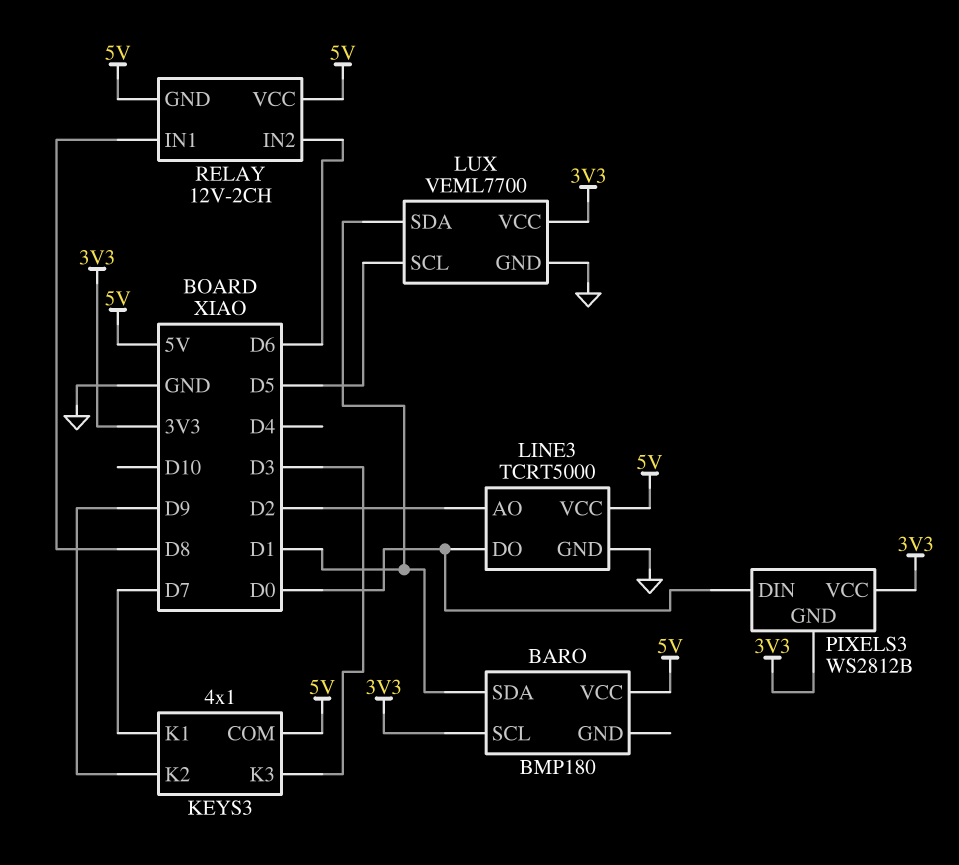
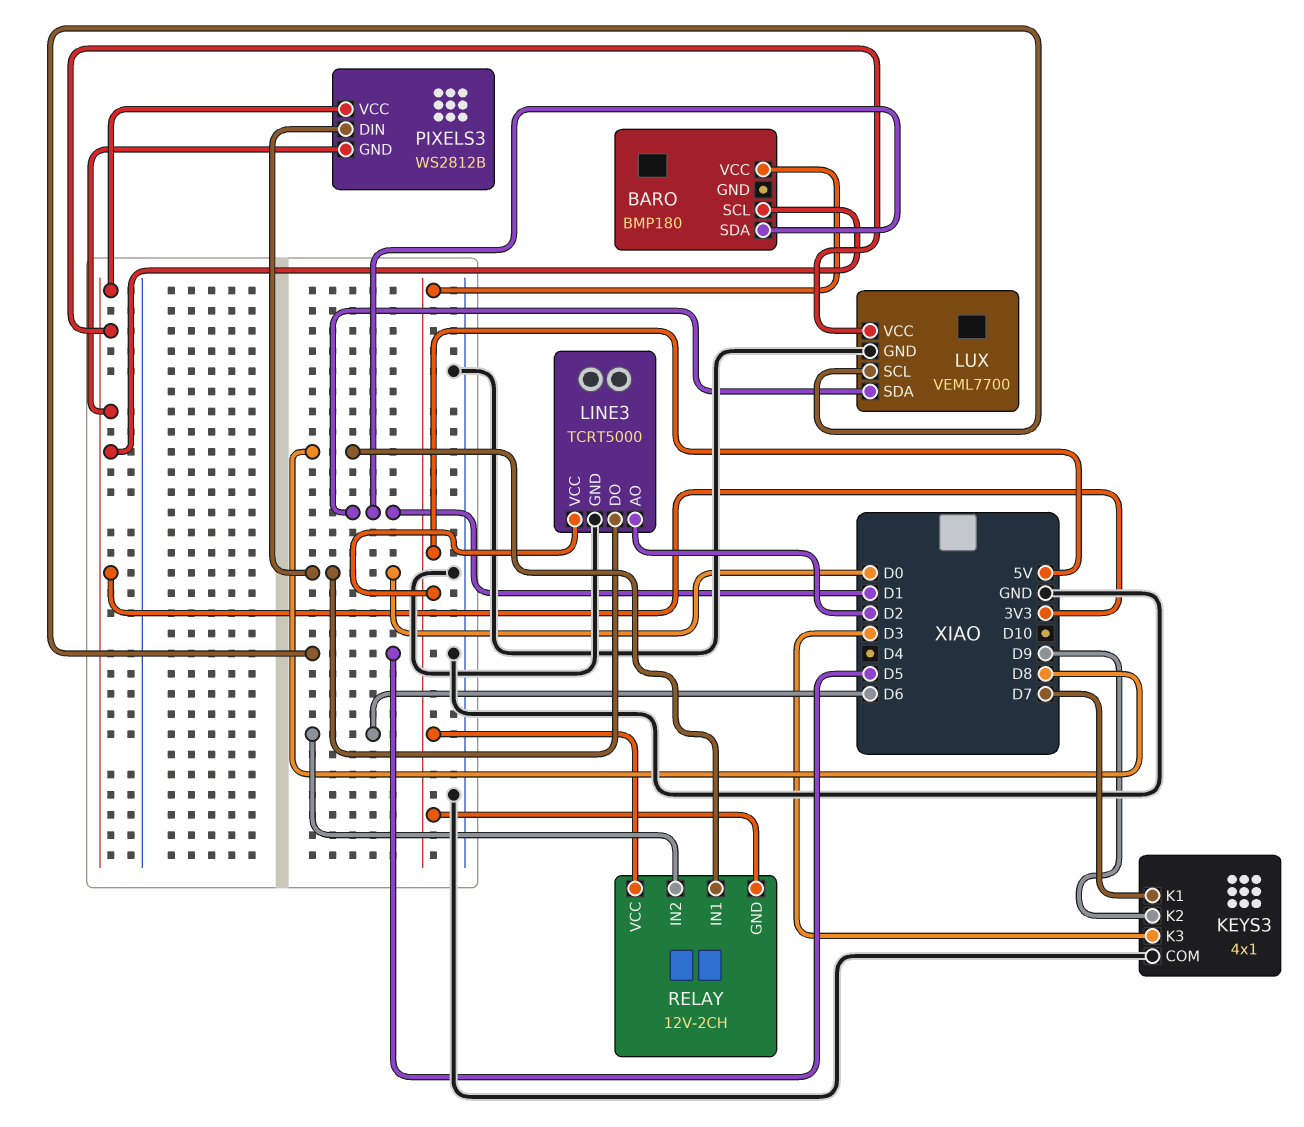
KEYS3 pin COM: 5V -> GND

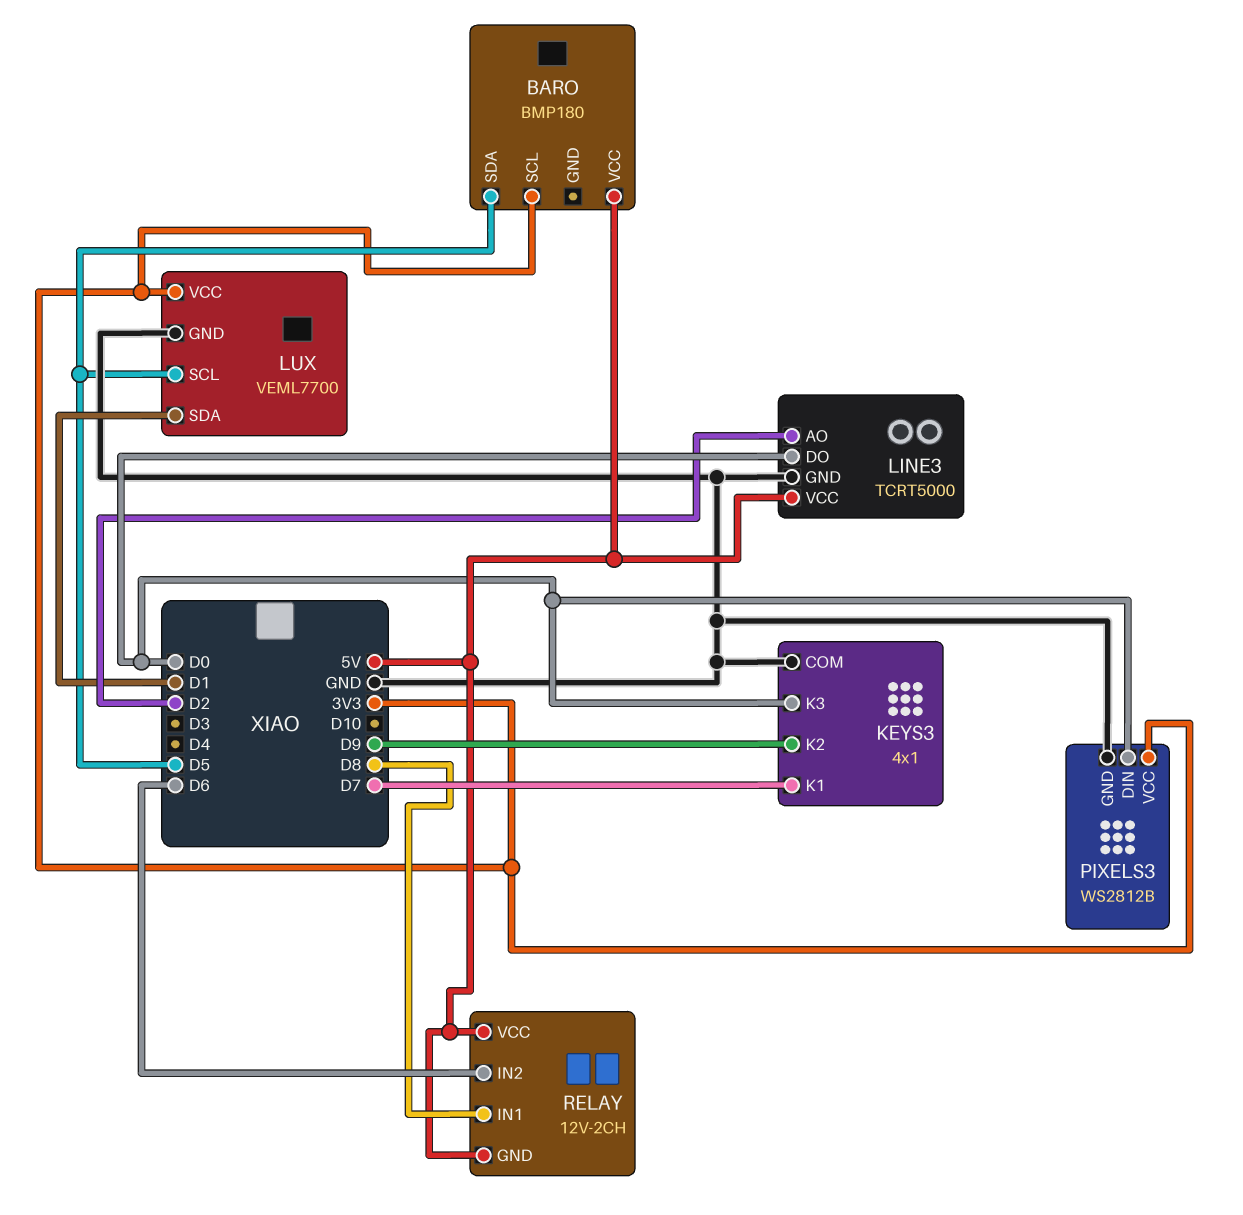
BARO pin SDA: D1 -> D5
KEYS3 pin K3: D3 -> D0
PIXELS3 pin GND: 3V3 -> GND

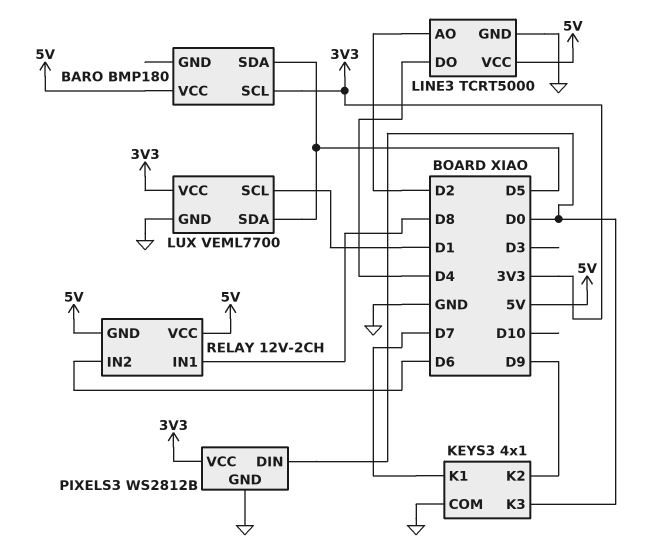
LINE3 pin DO: D0 -> D4
LUX pin SCL: D5 -> D1
LUX pin SDA: D1 -> D5

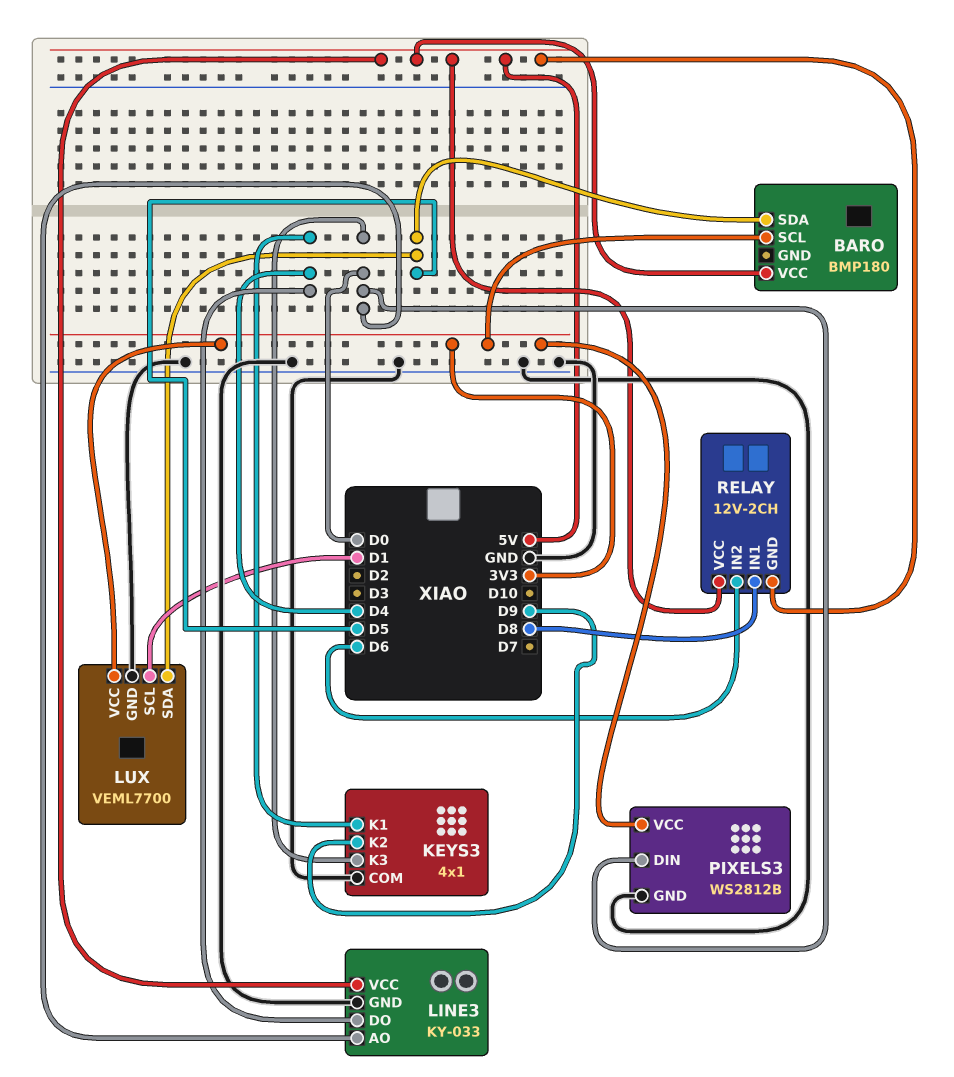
KEYS3 pin K1: D7 -> D4
LINE3: TCRT5000 -> KY-033
LINE3 pin AO: D2 -> D0

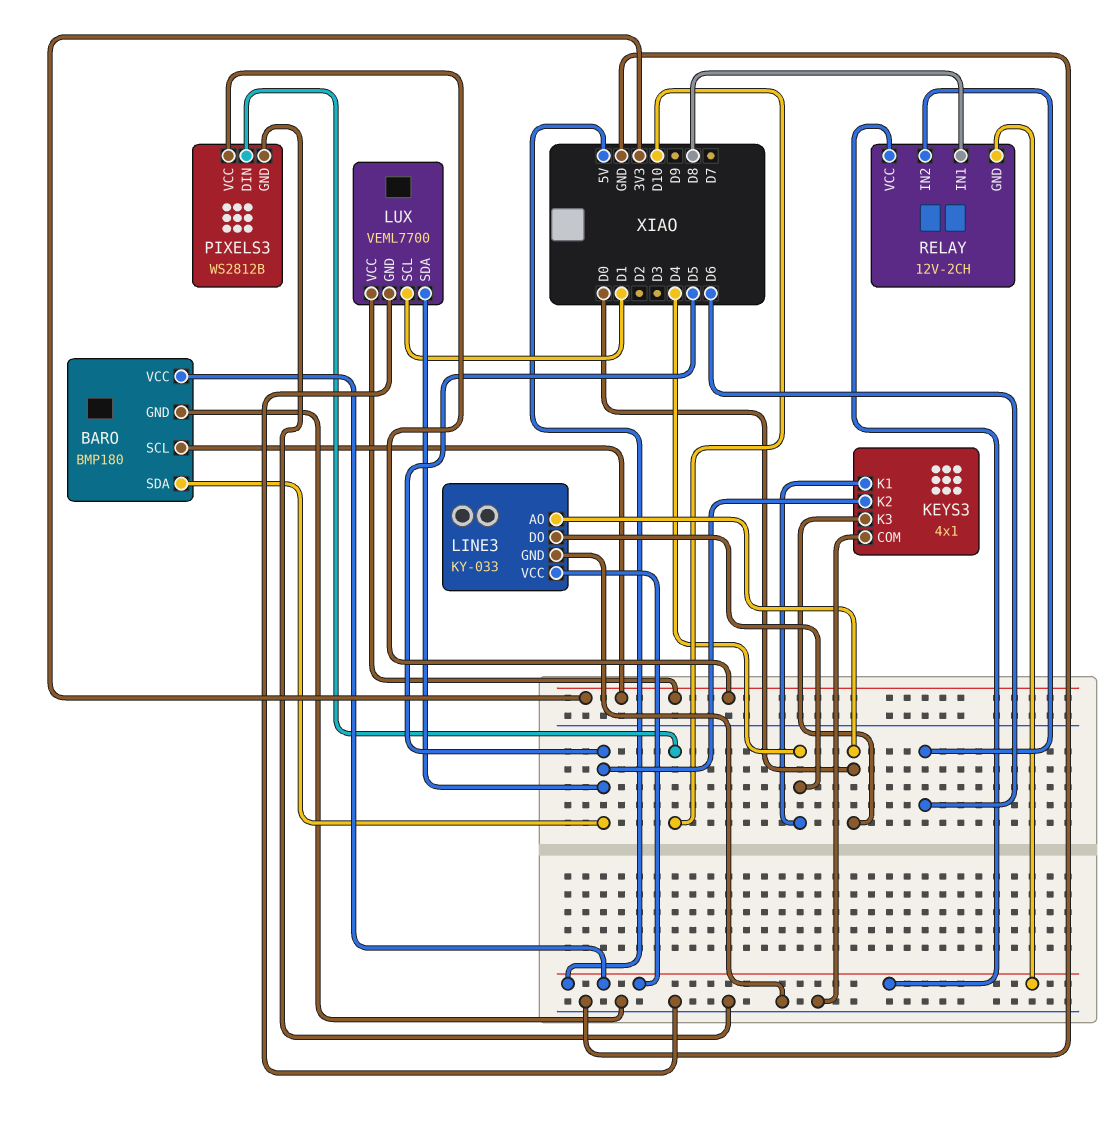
BARO pin GND: none -> GND
KEYS3 pin K2: D9 -> D5
PIXELS3 pin DIN: D0 -> D10

